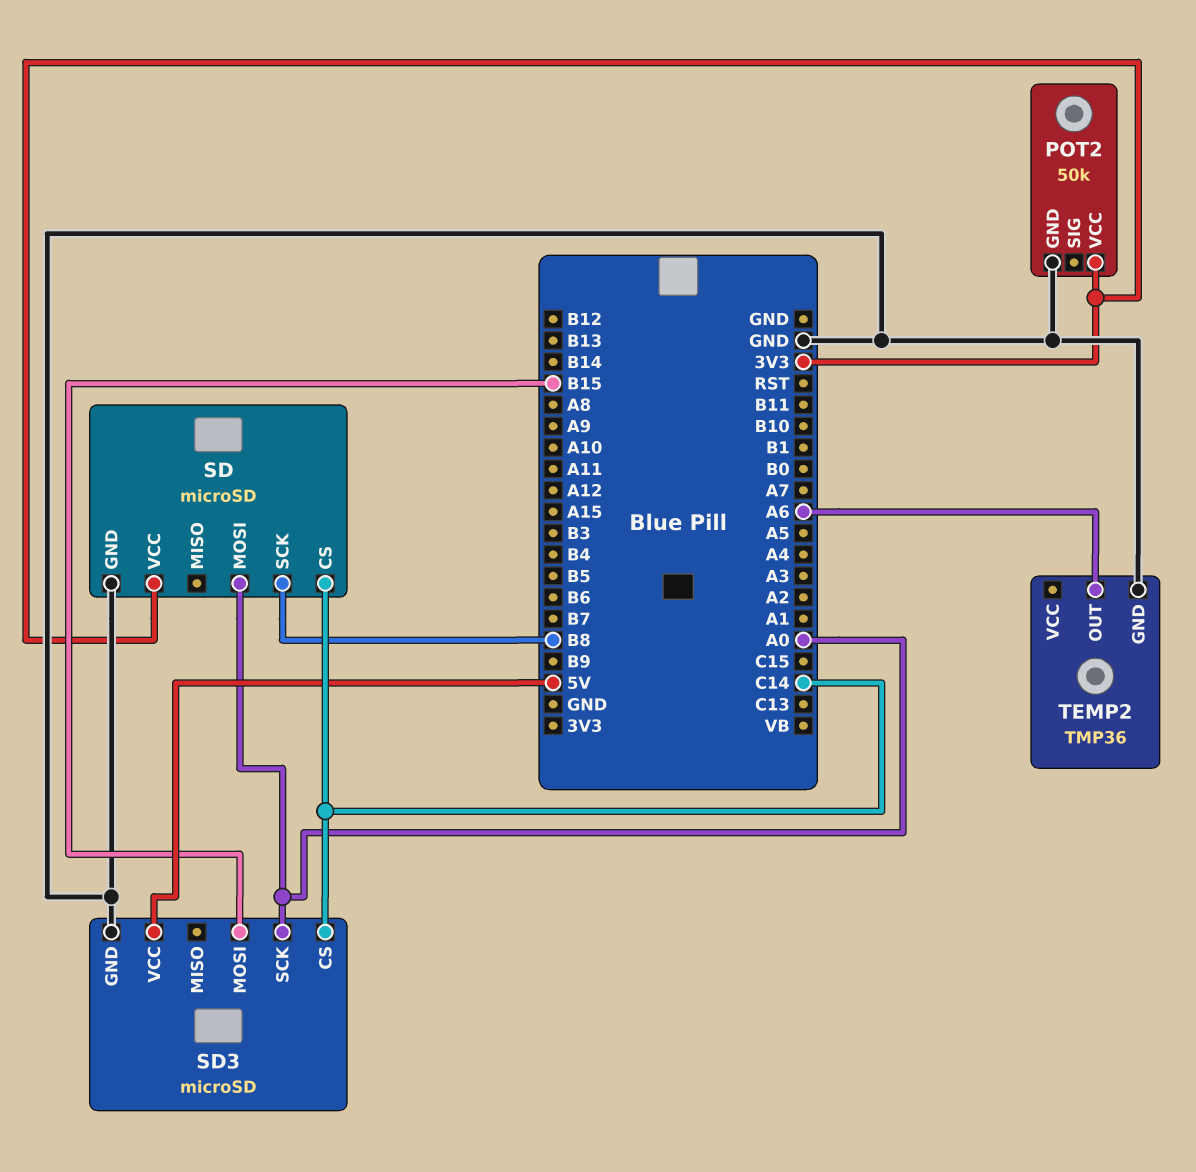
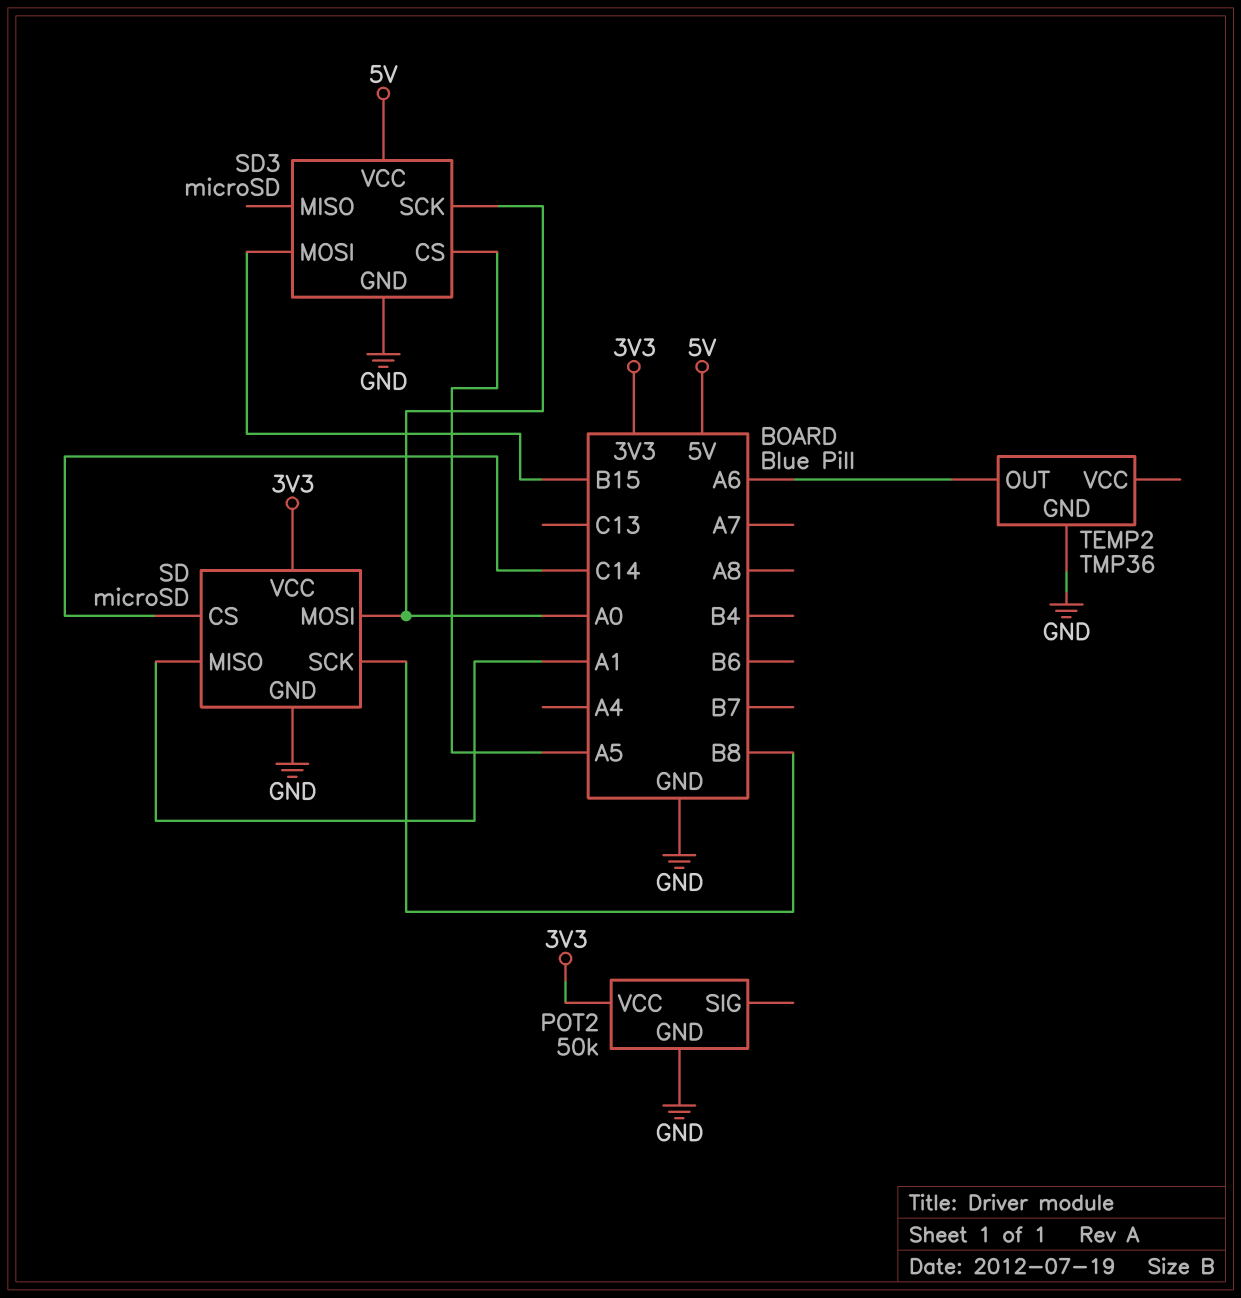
SD pin MISO: none -> A1
SD3 pin CS: C14 -> A5

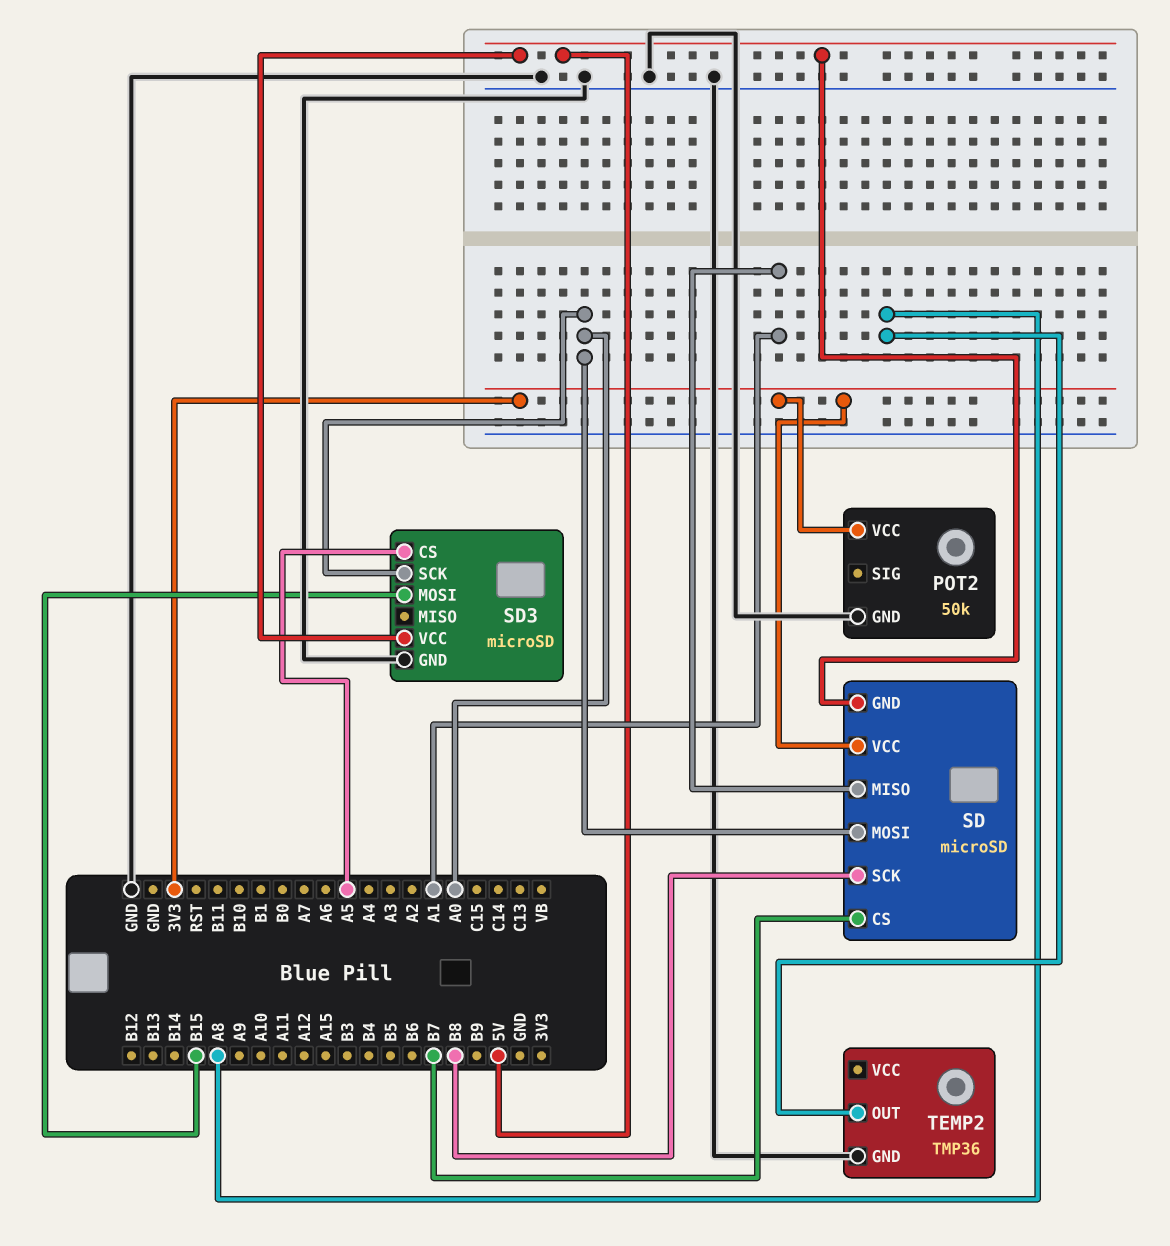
SD pin CS: C14 -> B7
SD pin GND: GND -> 5V
TEMP2 pin OUT: A6 -> A8

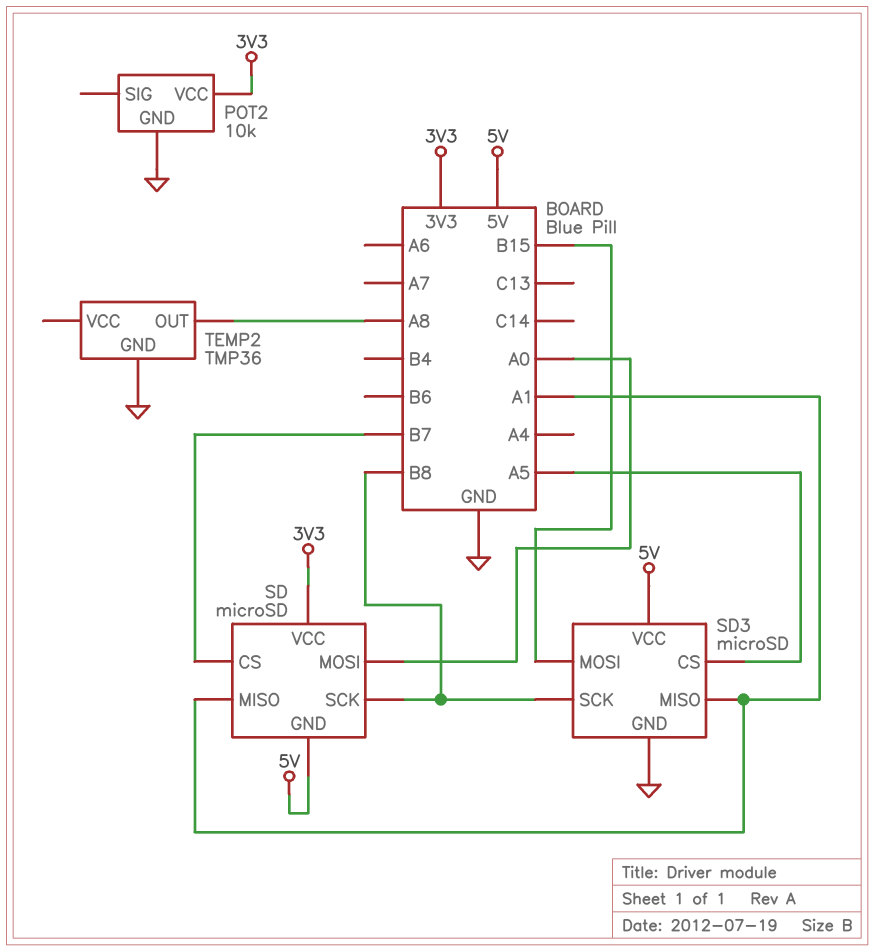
POT2: 50k -> 10k
SD3 pin MISO: none -> A1
SD3 pin SCK: A0 -> B8

